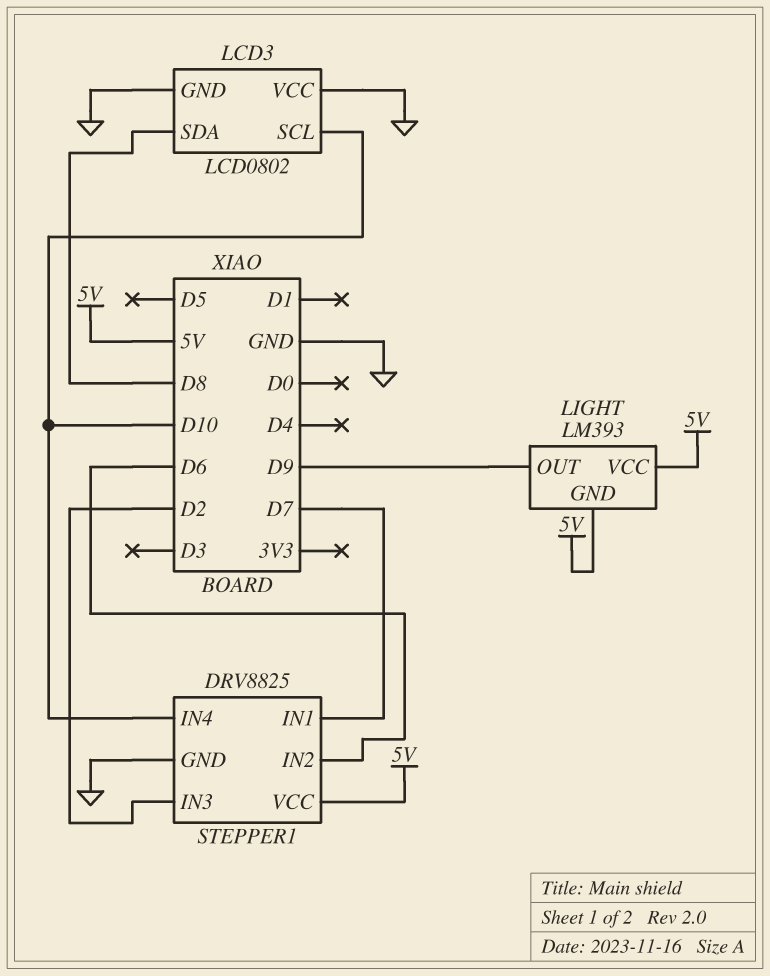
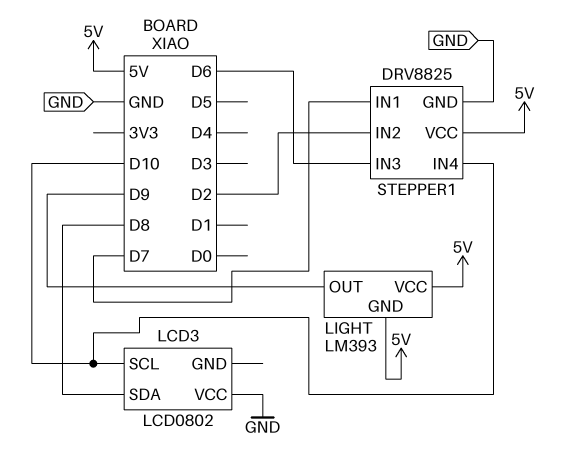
LCD3 pin GND: GND -> none
STEPPER1 pin IN2: D6 -> D2
STEPPER1 pin IN3: D2 -> D6

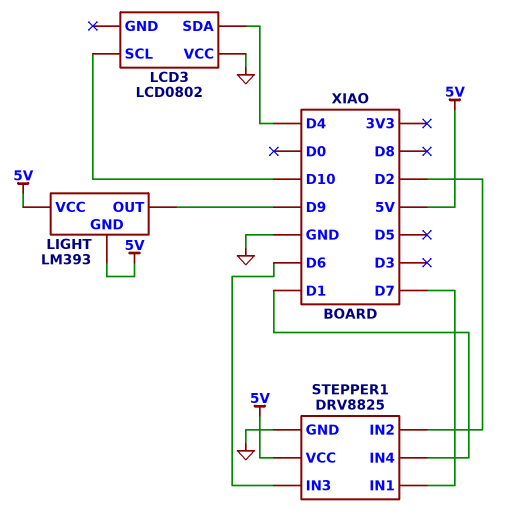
LCD3 pin SDA: D8 -> D4
STEPPER1 pin IN4: D10 -> D1

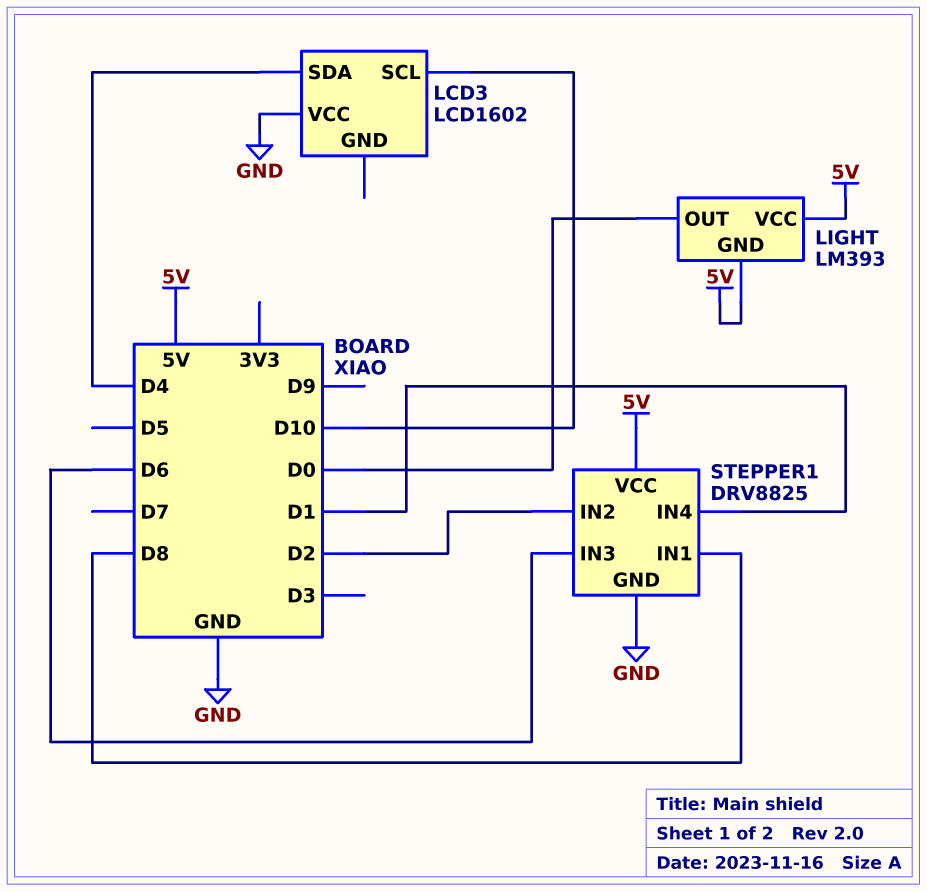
LCD3: LCD0802 -> LCD1602
LIGHT pin OUT: D9 -> D0
STEPPER1 pin IN1: D7 -> D8

